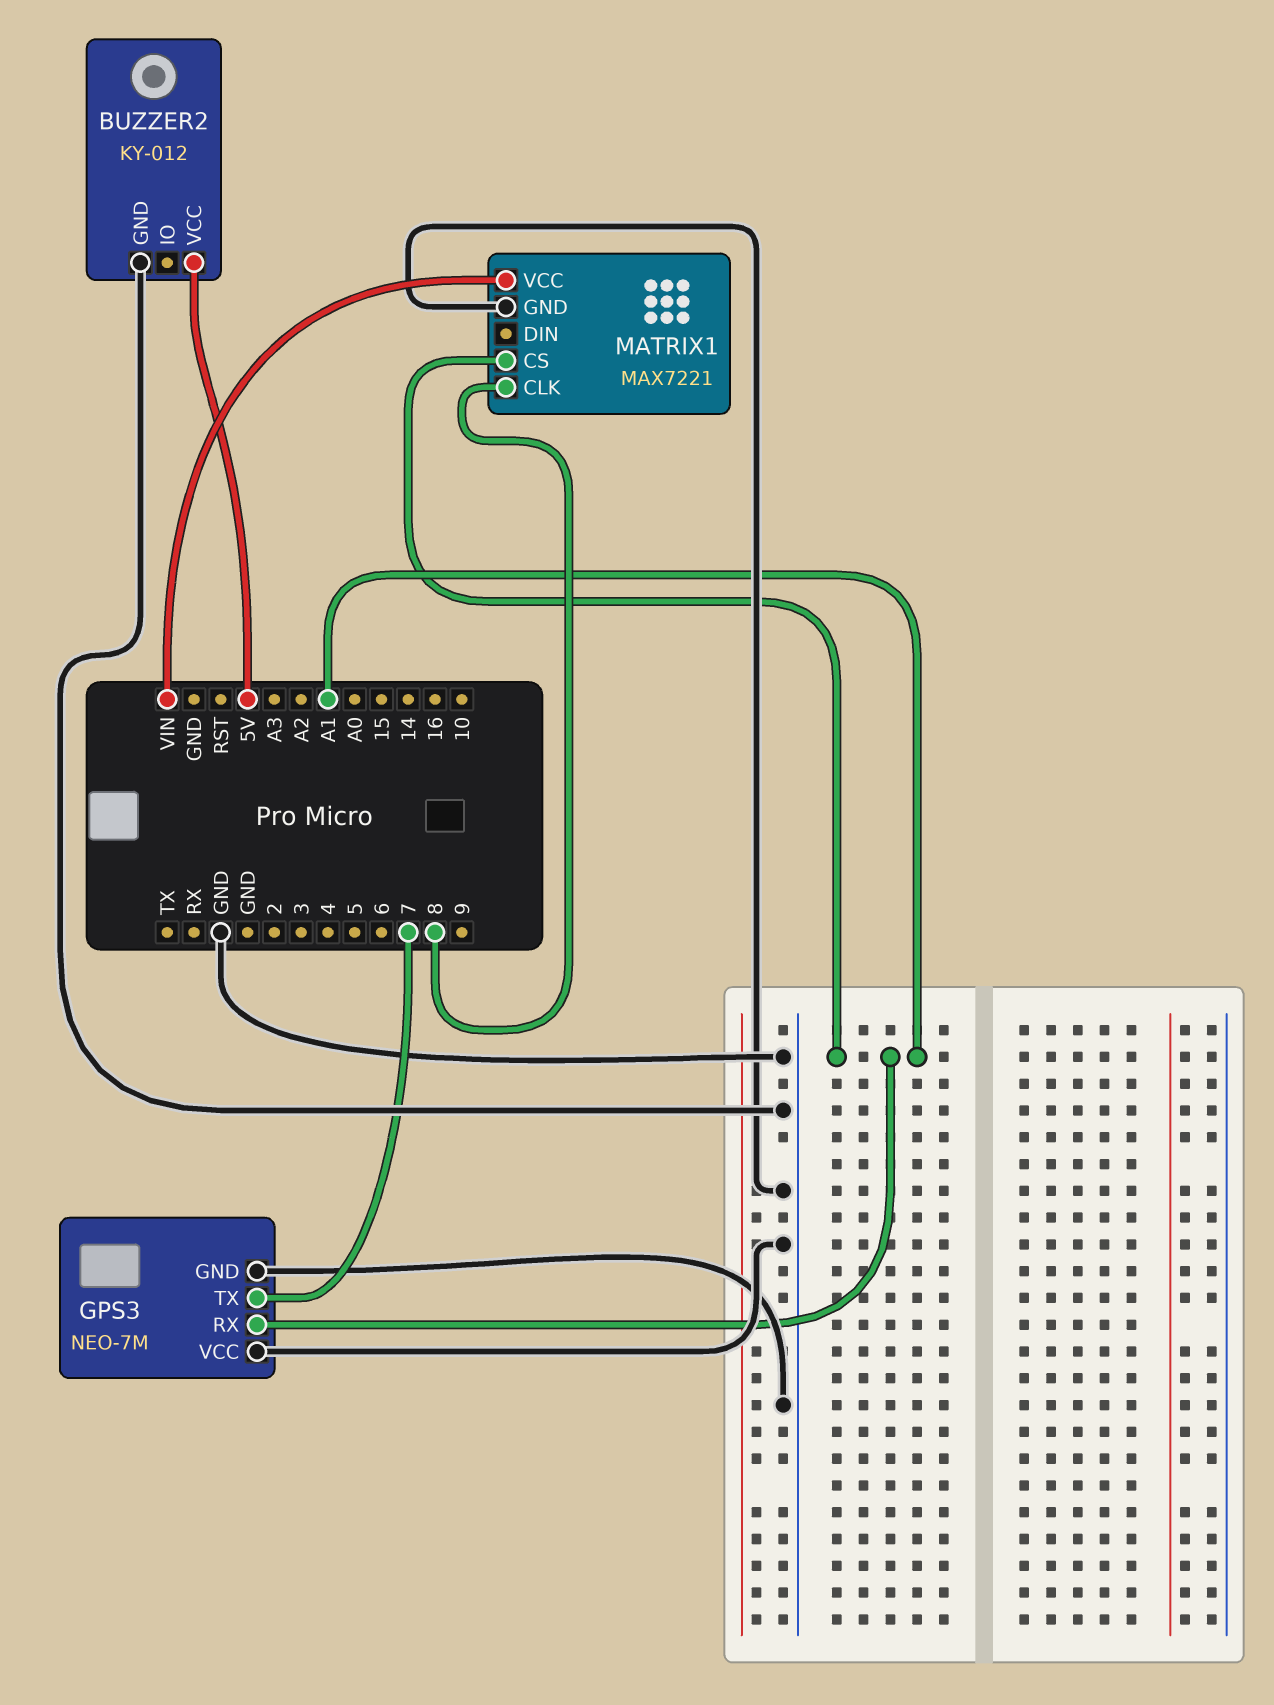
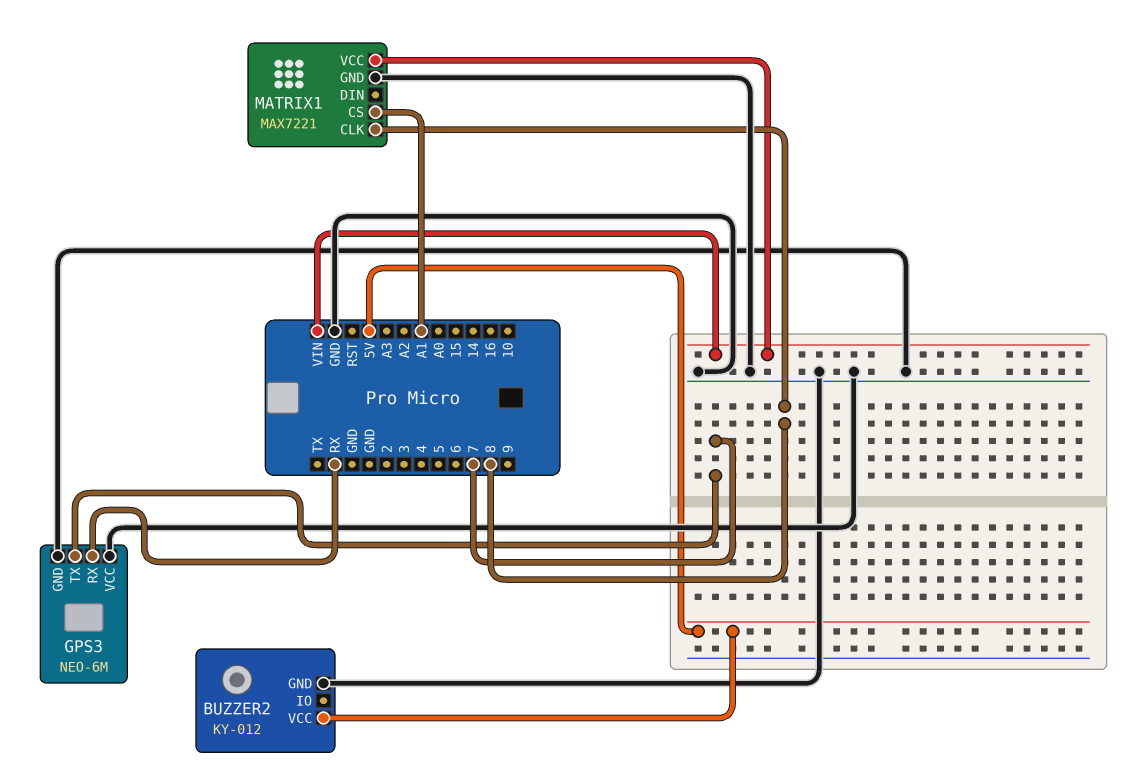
GPS3: NEO-7M -> NEO-6M
GPS3 pin RX: A1 -> RX

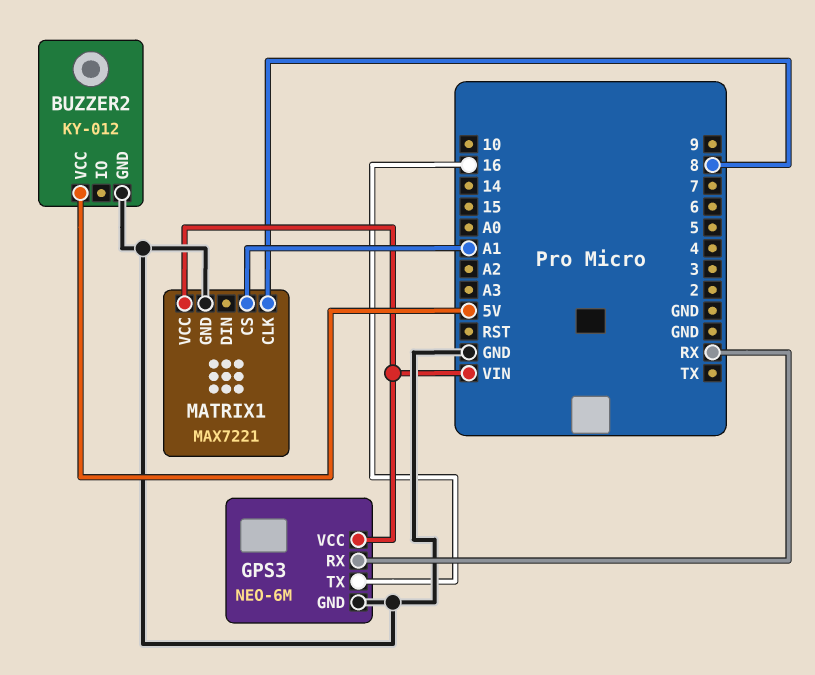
GPS3 pin TX: 7 -> 16
GPS3 pin VCC: GND -> VIN

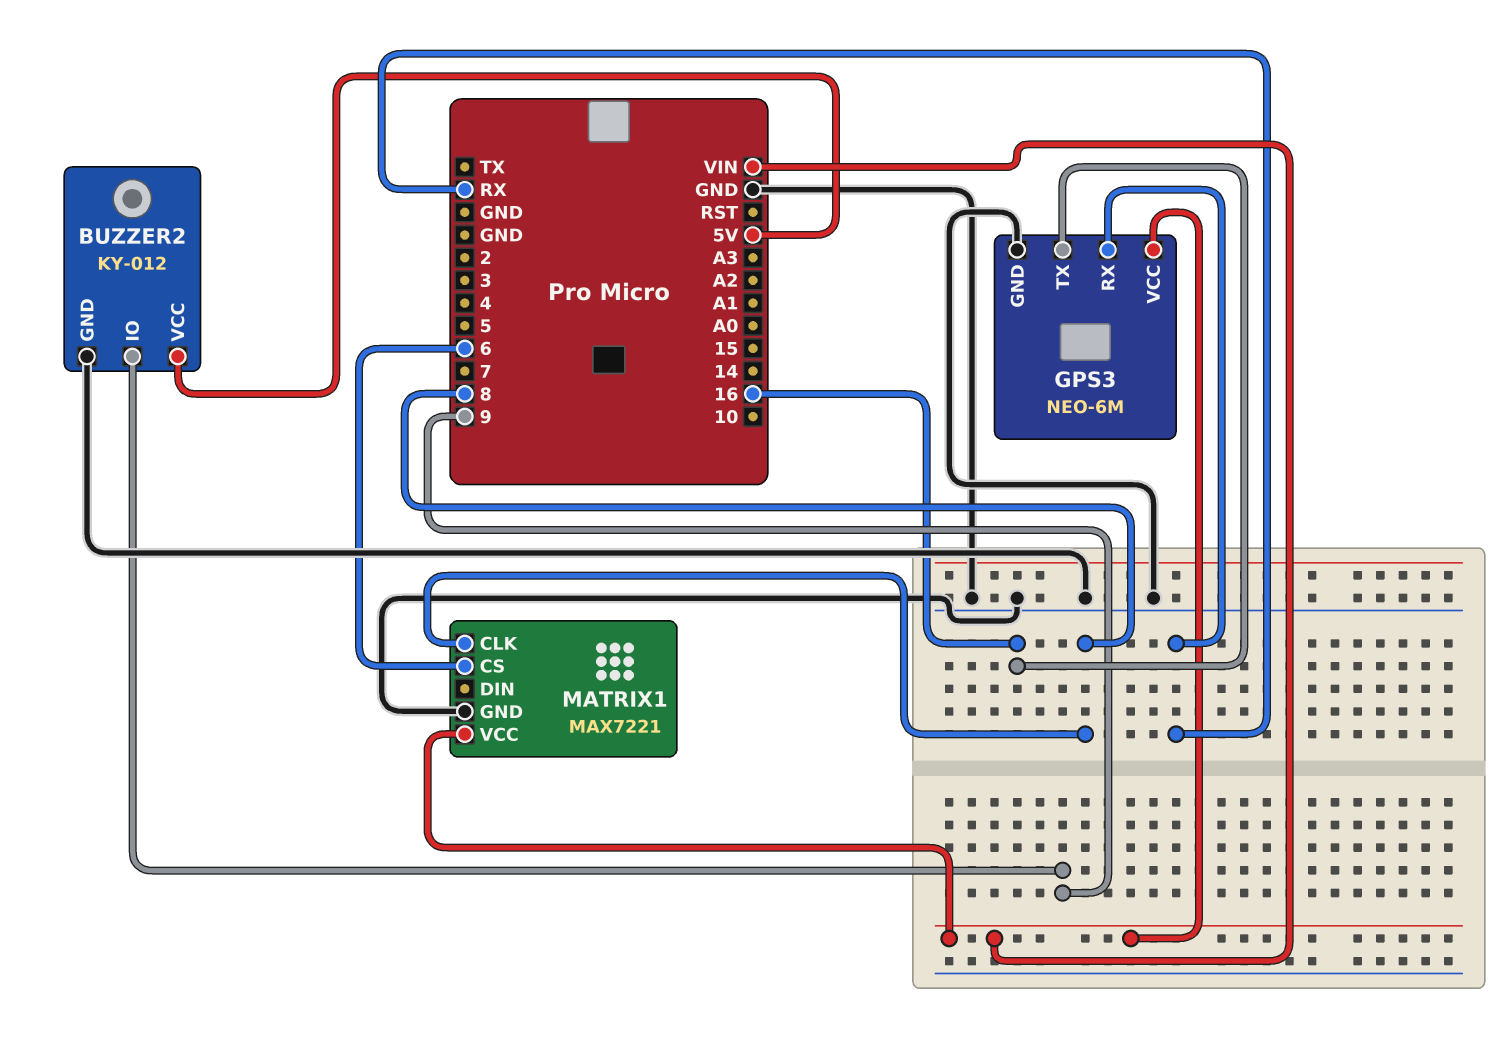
BUZZER2 pin IO: none -> 9
MATRIX1 pin CS: A1 -> 6

